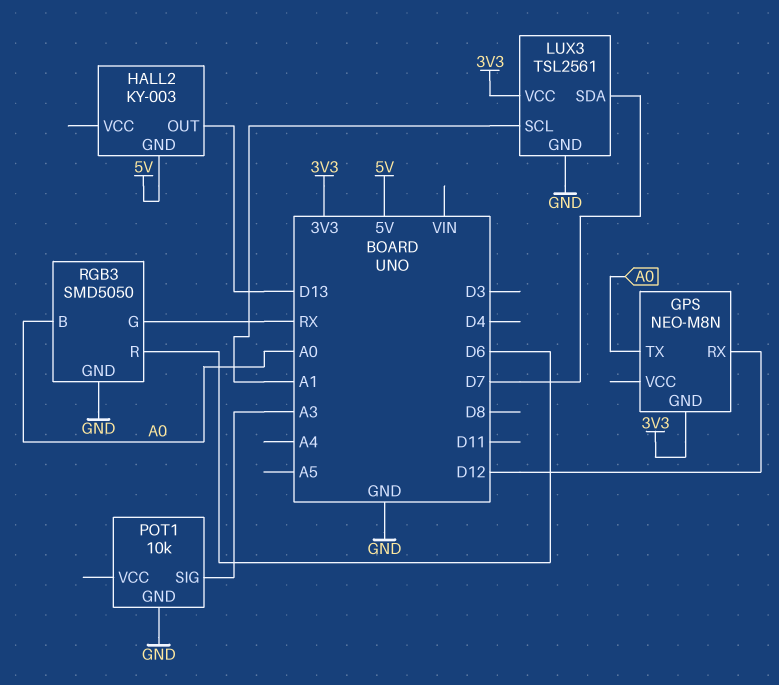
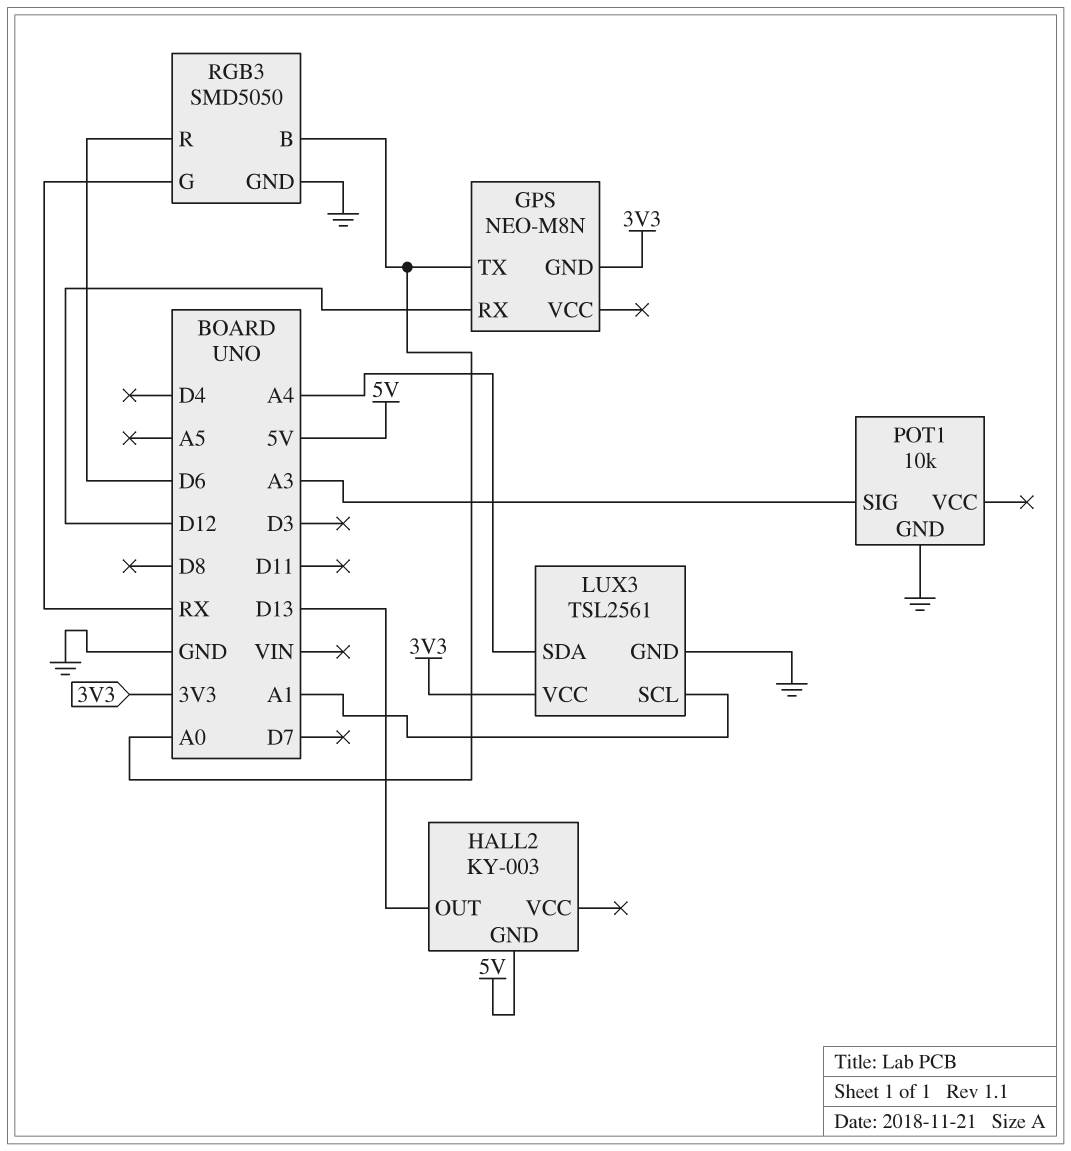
LUX3 pin SDA: D7 -> A4

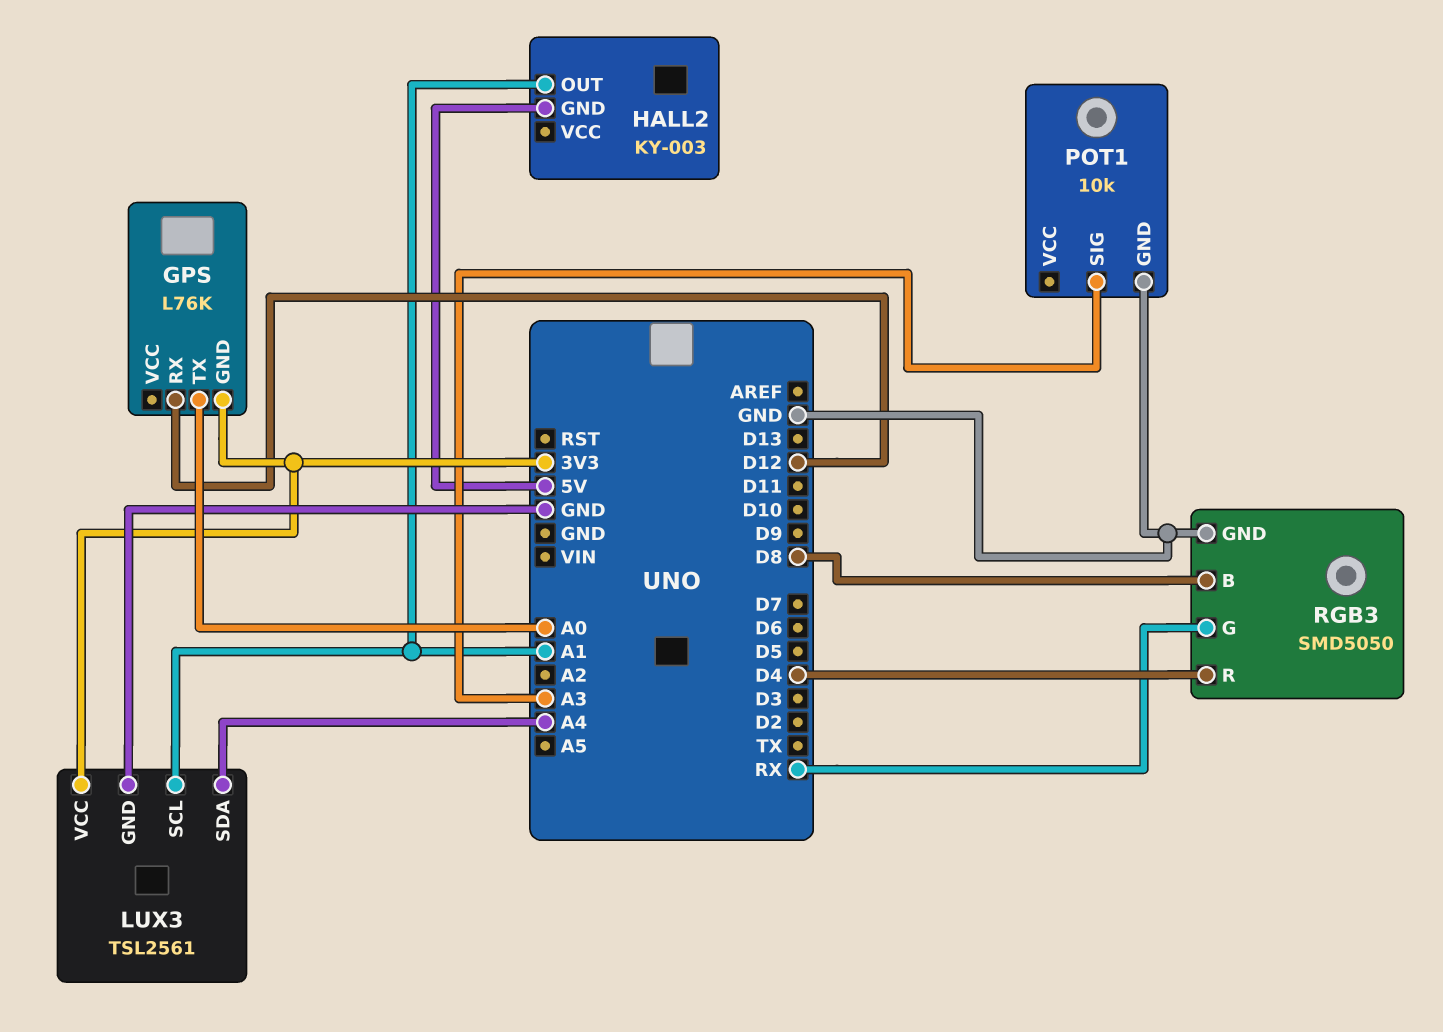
GPS: NEO-M8N -> L76K
HALL2 pin OUT: D13 -> A1
RGB3 pin B: A0 -> D8
RGB3 pin R: D6 -> D4

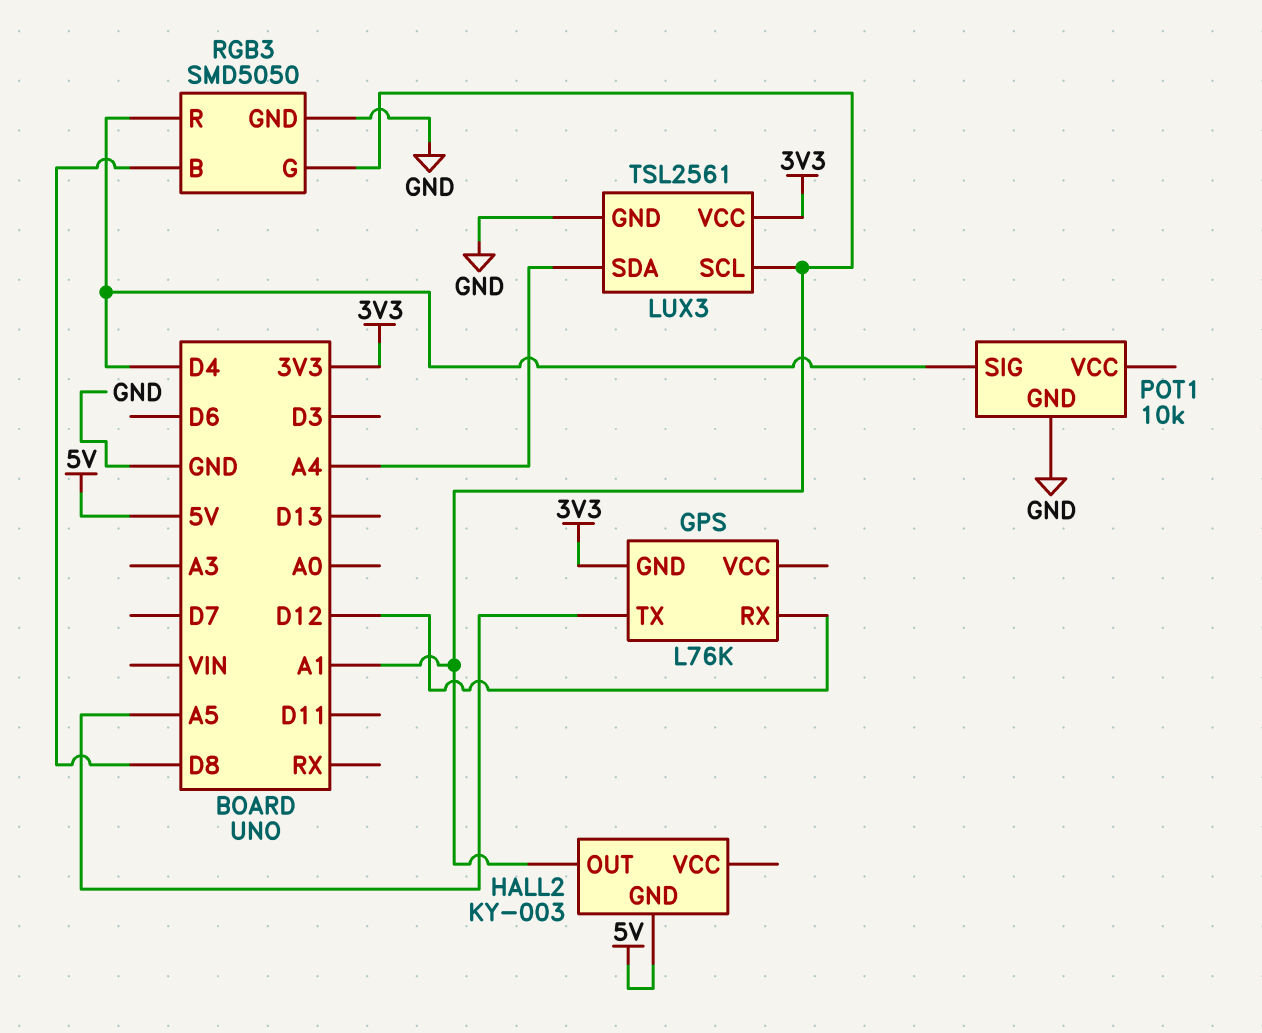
GPS pin TX: A0 -> A5
POT1 pin SIG: A3 -> D4
RGB3 pin G: RX -> A1

